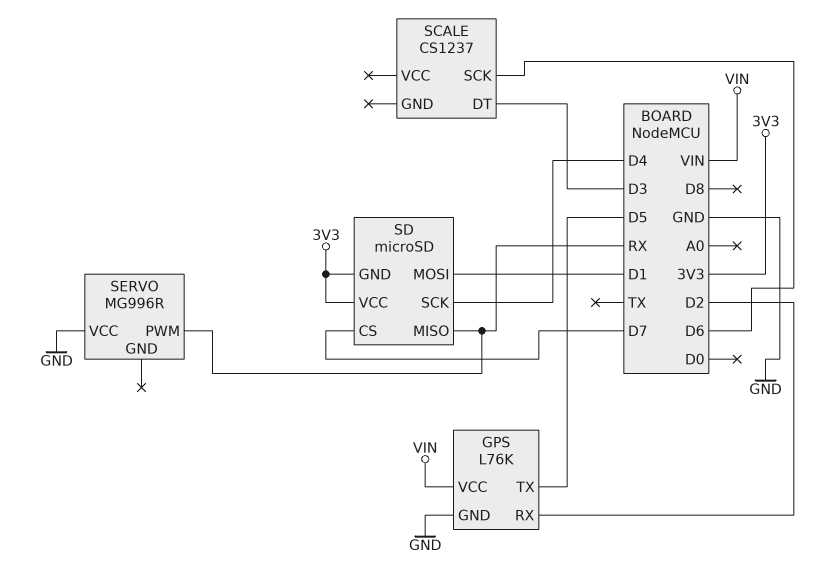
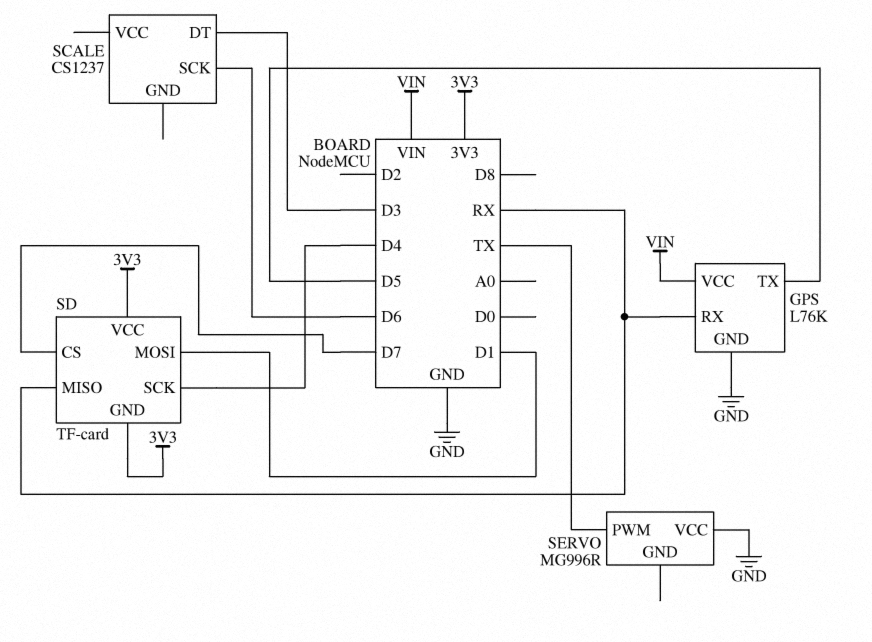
GPS pin RX: D2 -> RX
SD: microSD -> TF-card
SERVO pin PWM: RX -> TX

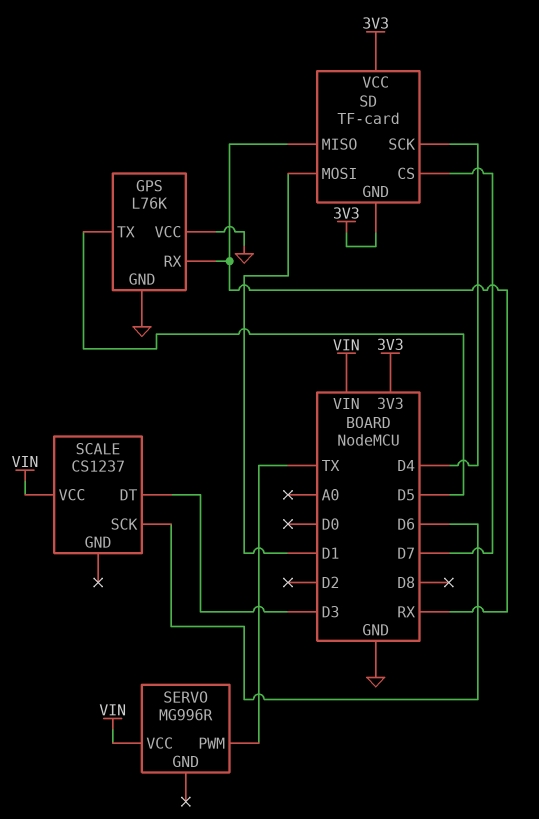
GPS pin VCC: VIN -> GND
SCALE pin VCC: none -> VIN
SERVO pin VCC: GND -> VIN

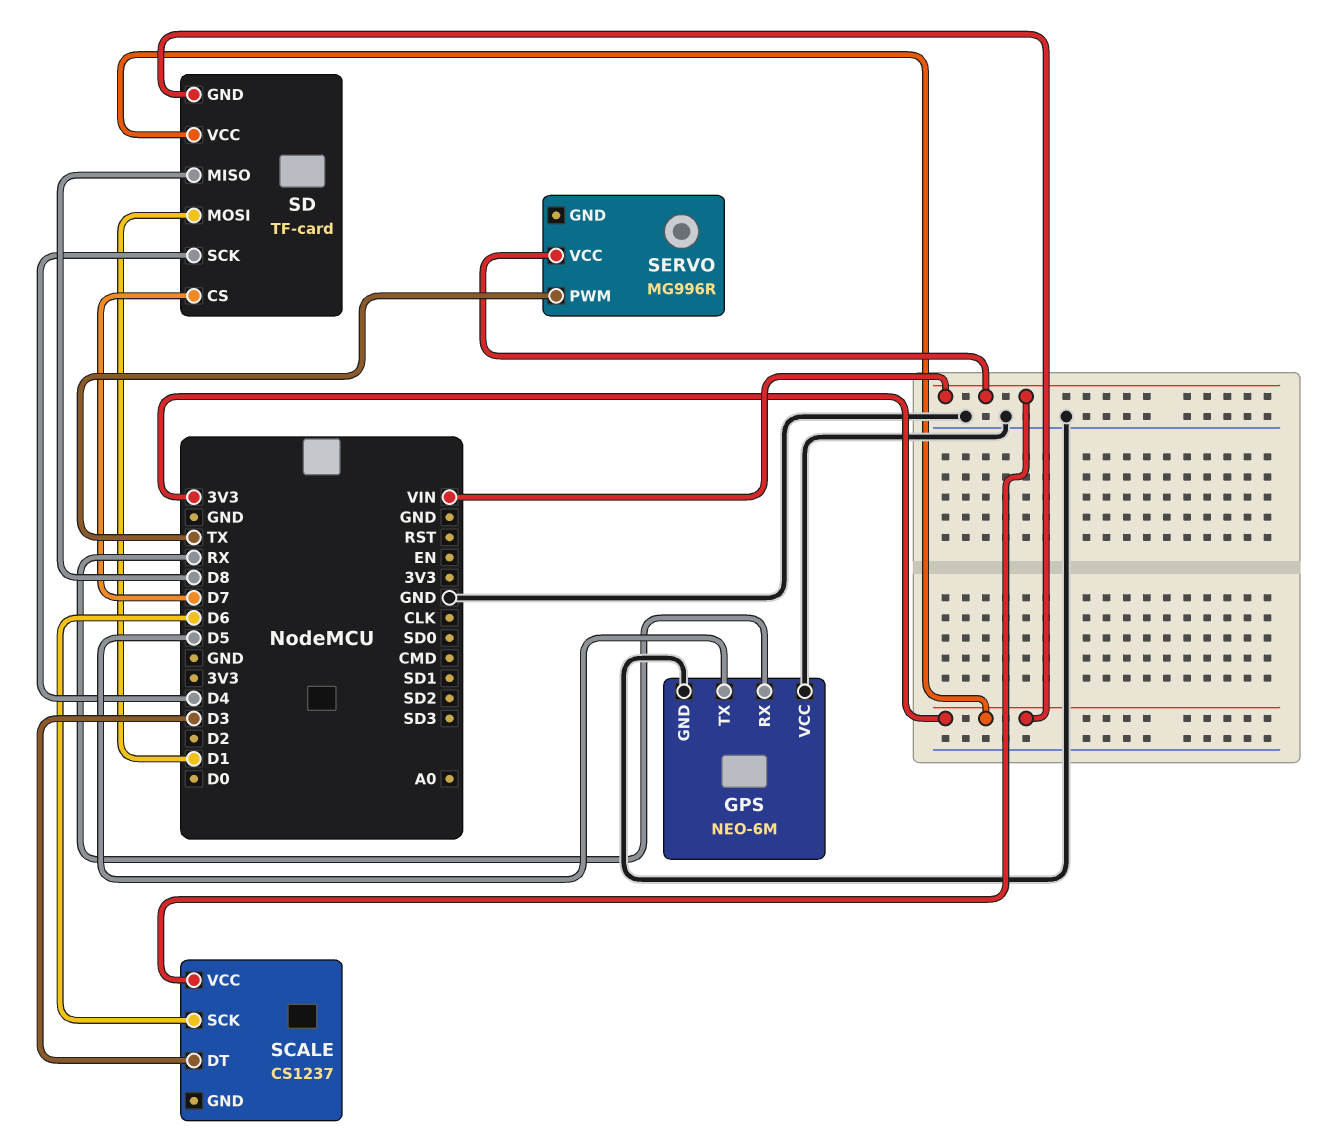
GPS: L76K -> NEO-6M
SD pin MISO: RX -> D8

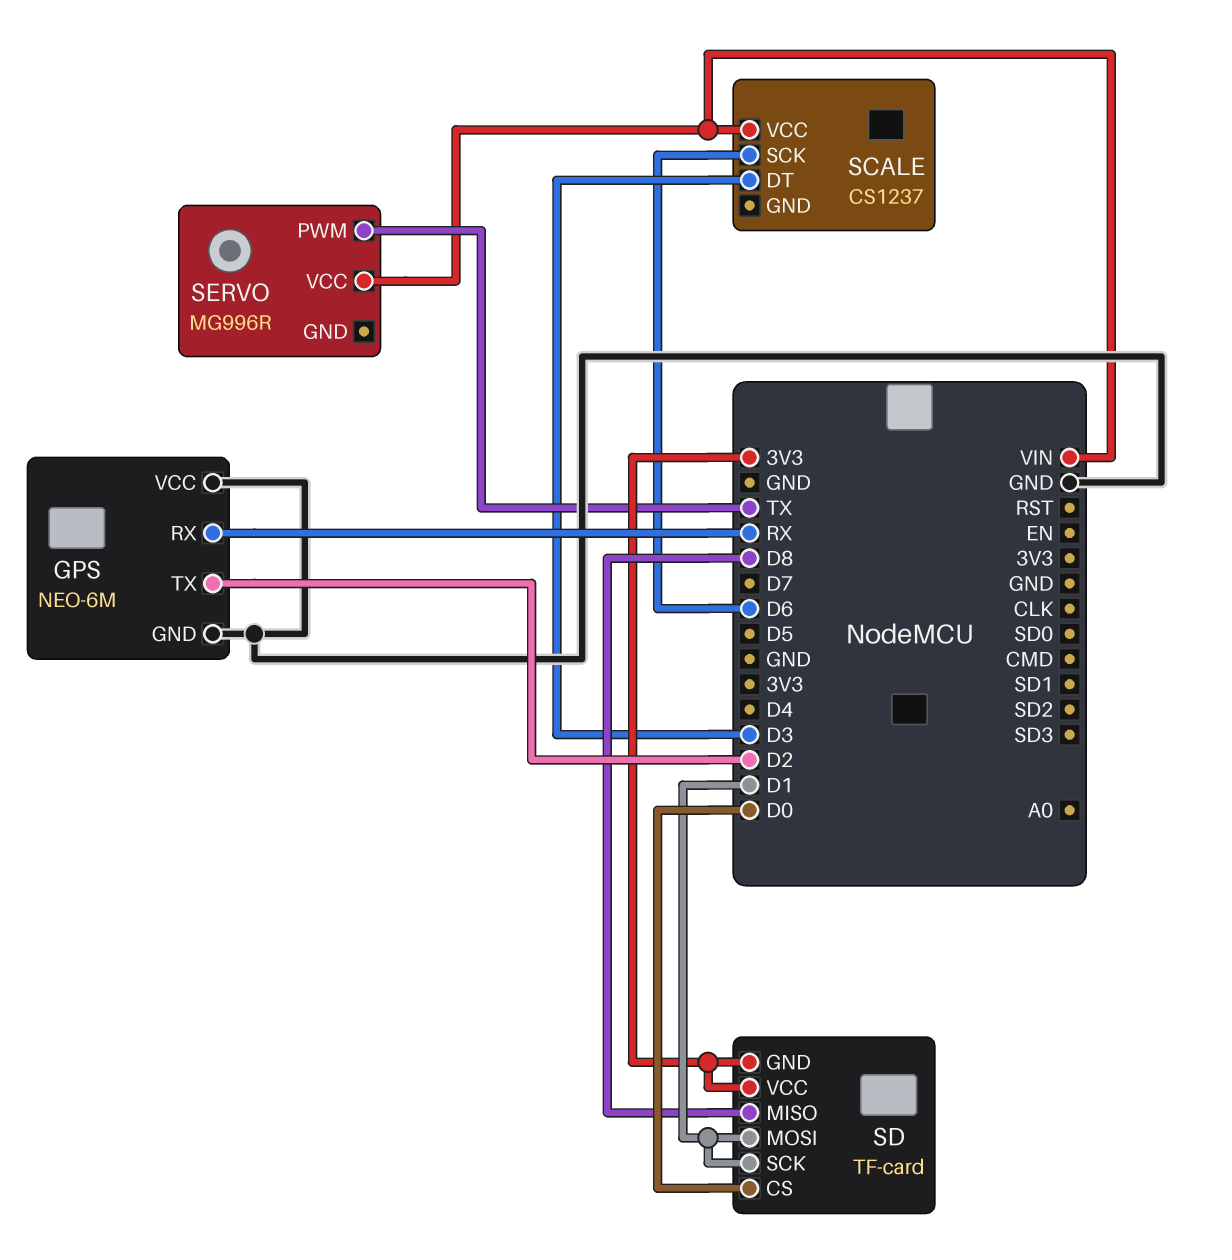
GPS pin TX: D5 -> D2
SD pin CS: D7 -> D0
SD pin SCK: D4 -> D1

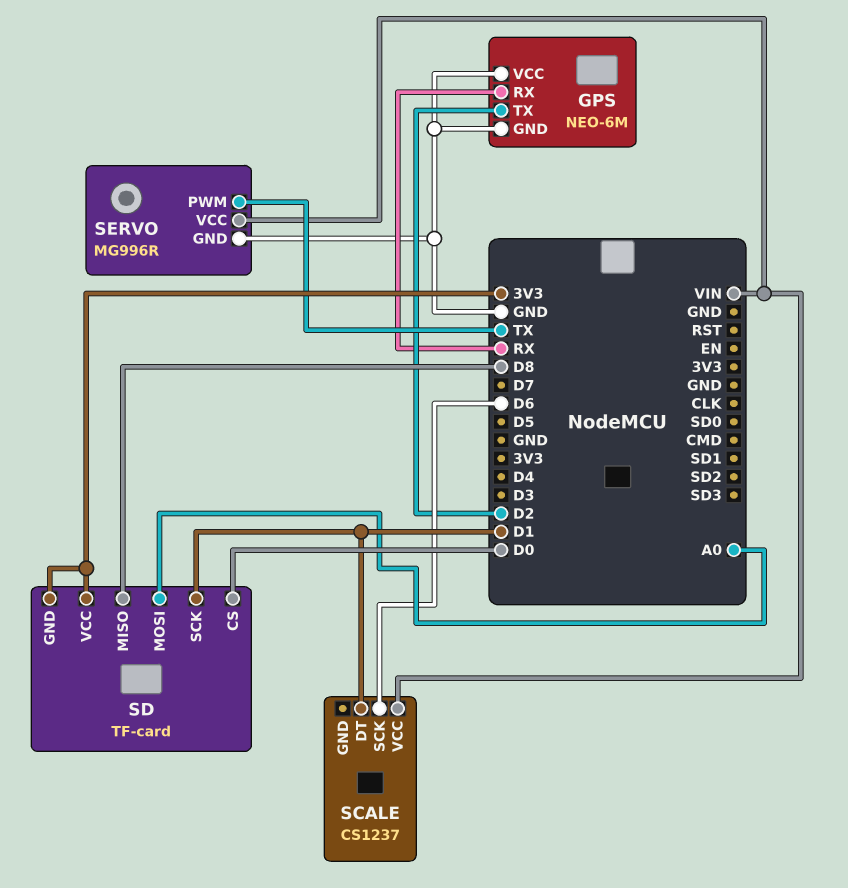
SCALE pin DT: D3 -> D1
SD pin MOSI: D1 -> A0
SERVO pin GND: none -> GND

